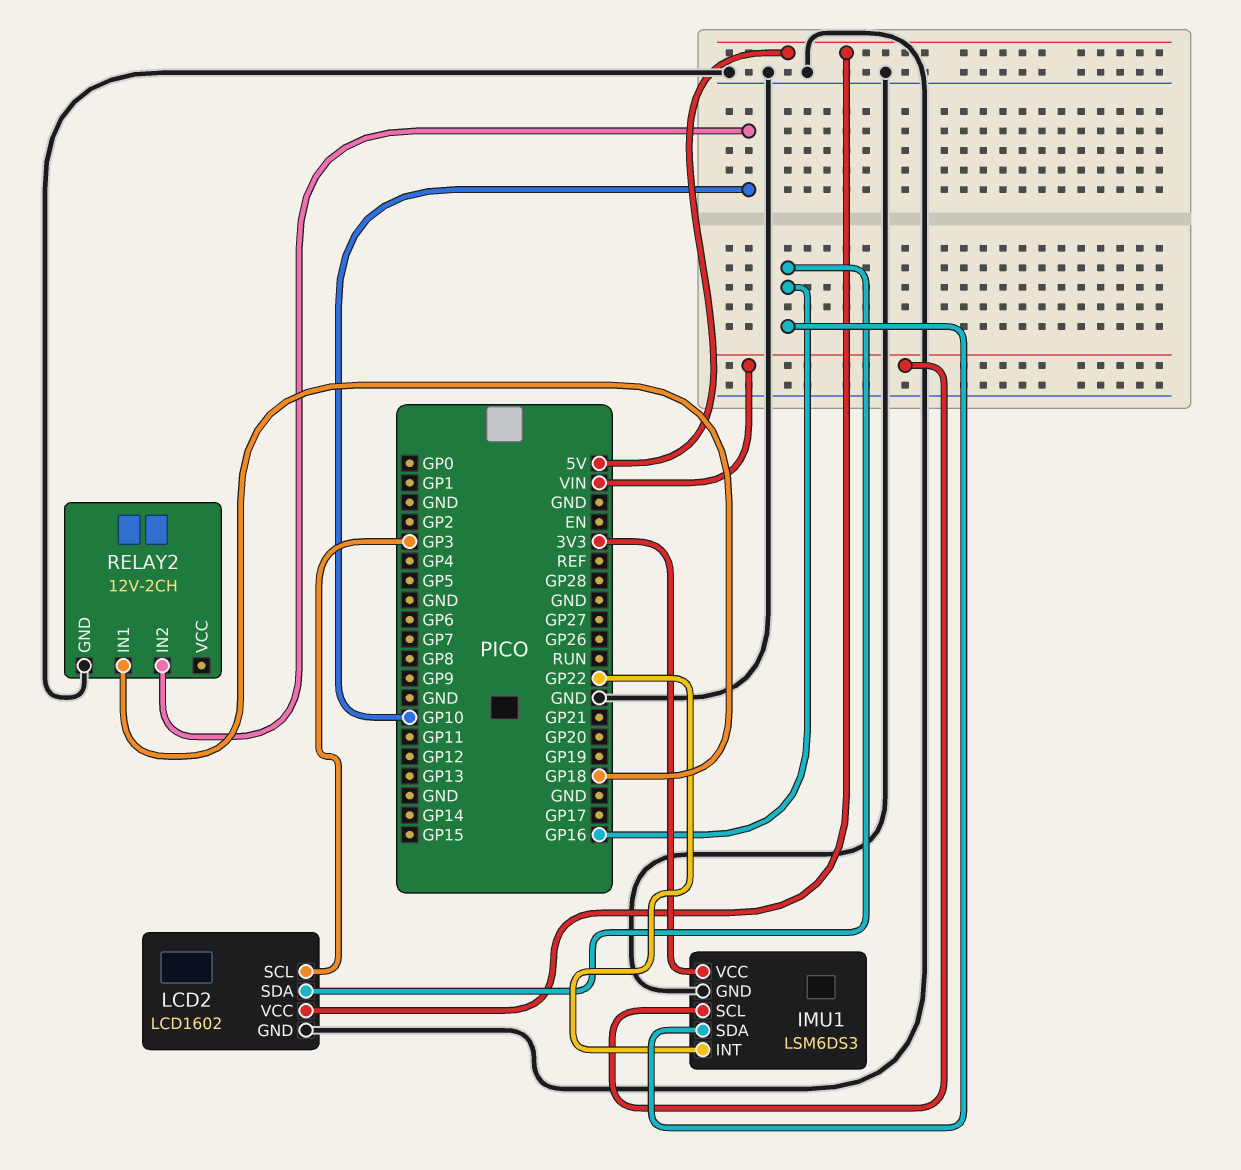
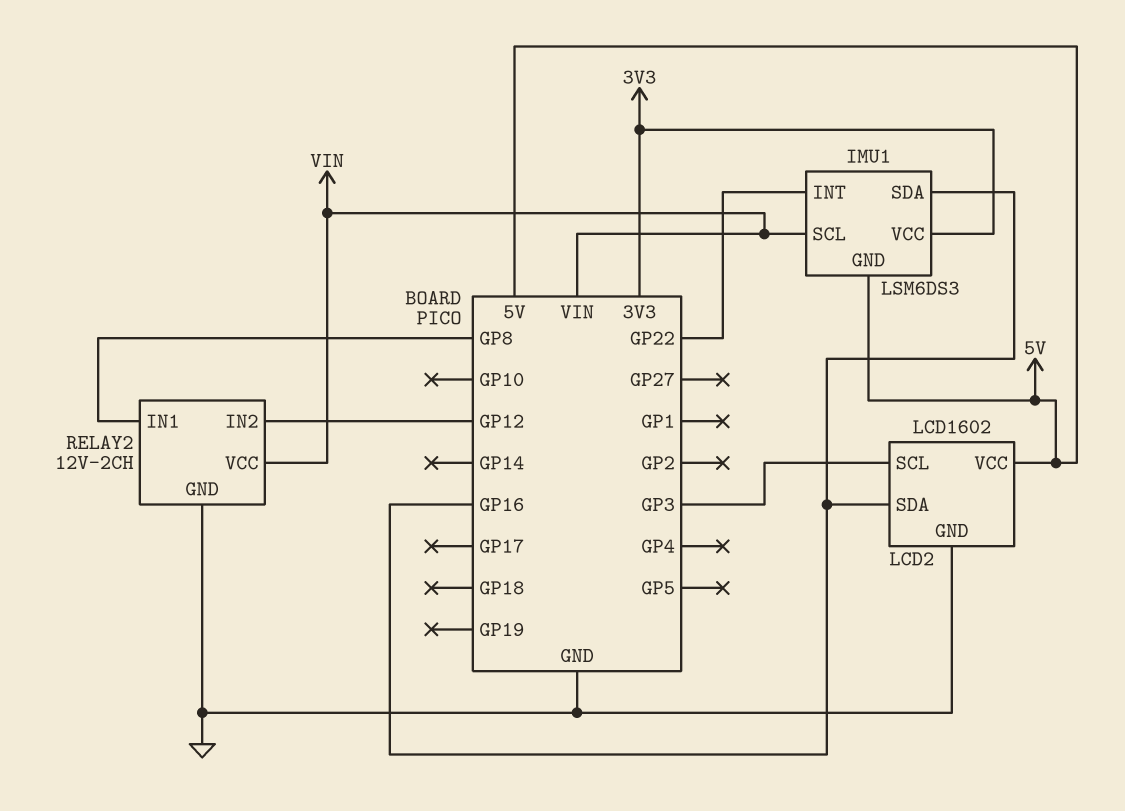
IMU1 pin GND: GND -> 5V
RELAY2 pin IN1: GP18 -> GP8
RELAY2 pin IN2: GP10 -> GP12
RELAY2 pin VCC: none -> VIN

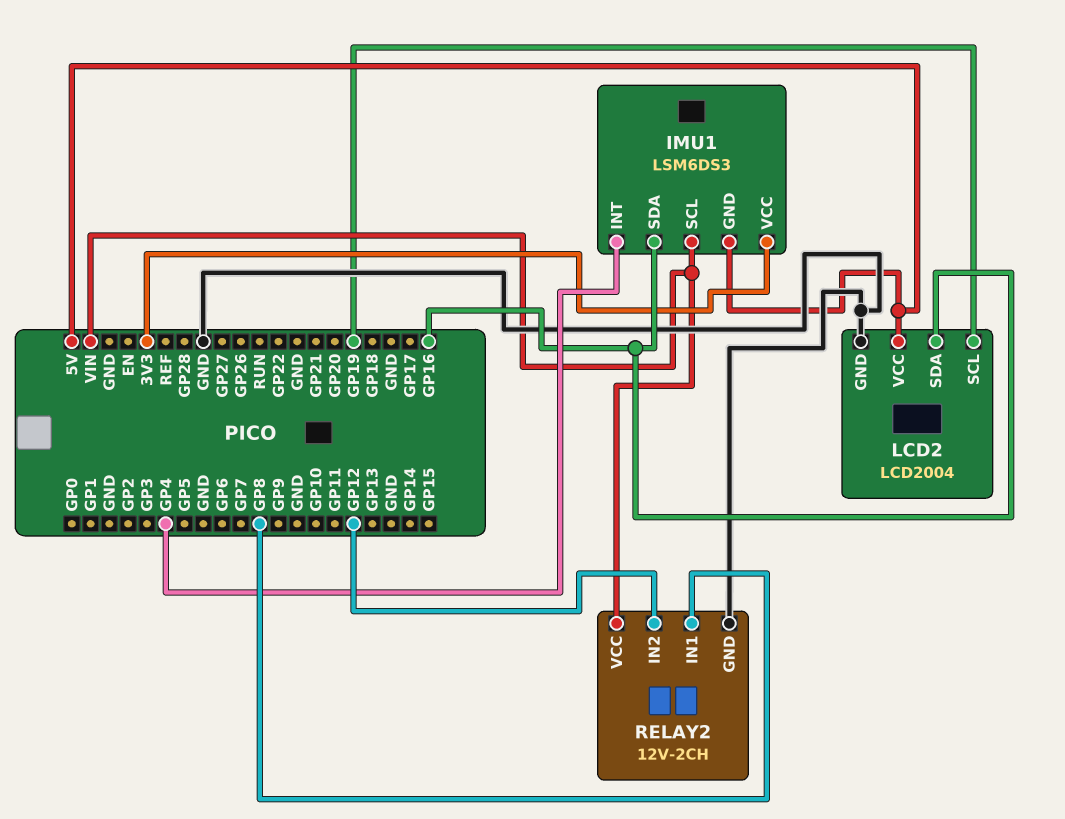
IMU1 pin INT: GP22 -> GP4
LCD2: LCD1602 -> LCD2004
LCD2 pin SCL: GP3 -> GP19

